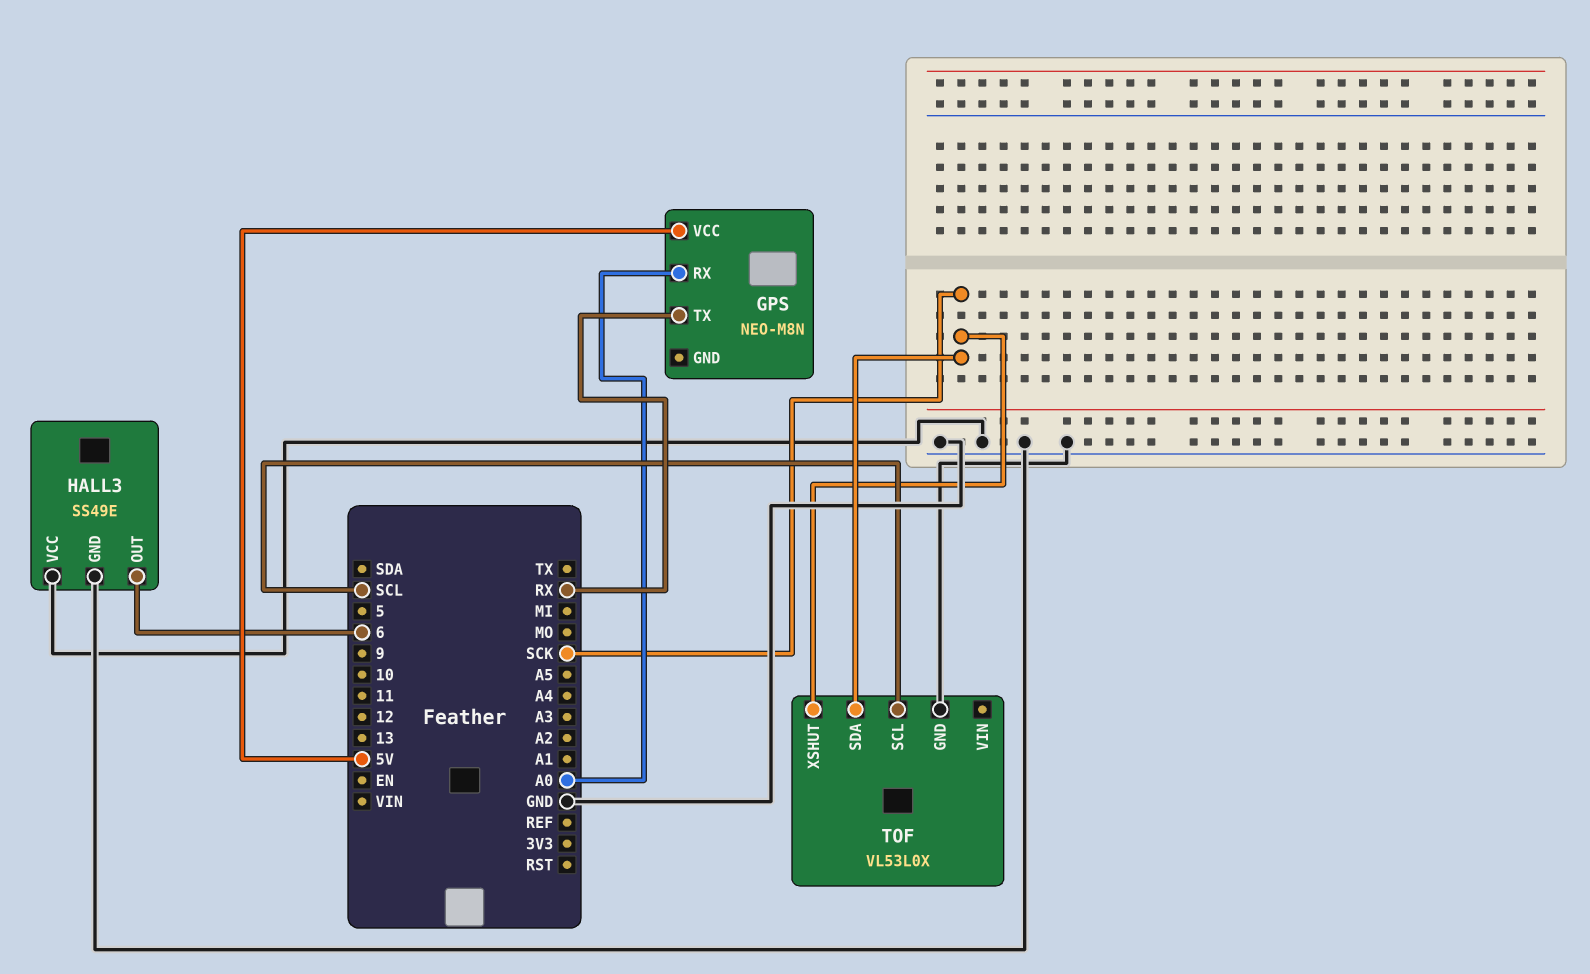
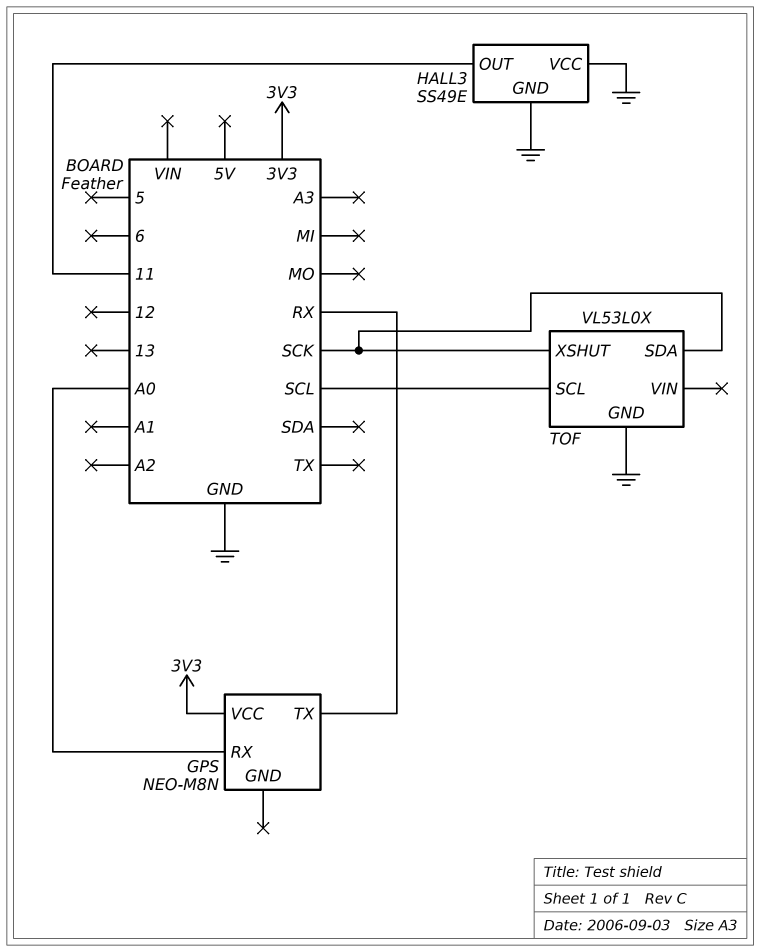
GPS pin VCC: 5V -> 3V3
HALL3 pin OUT: 6 -> 11

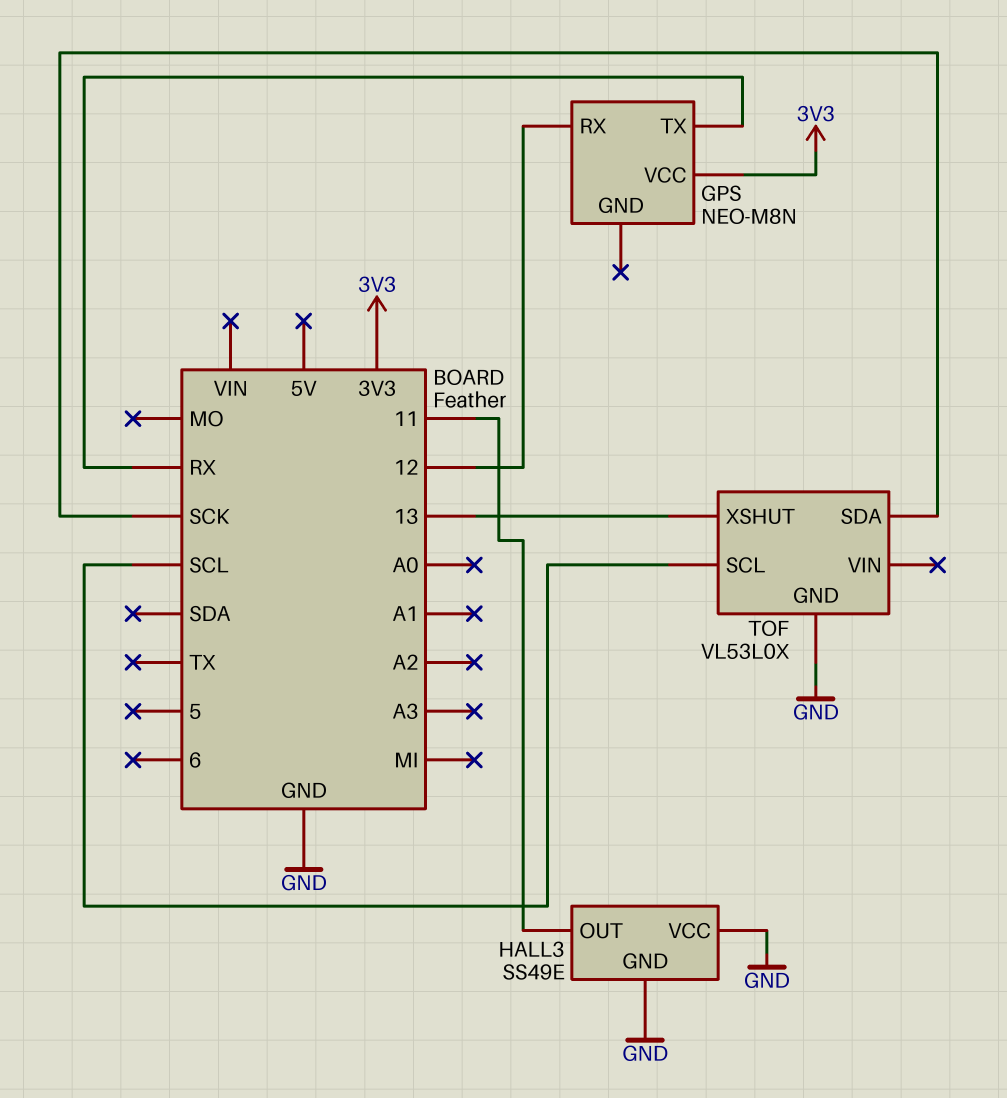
GPS pin RX: A0 -> 12
TOF pin XSHUT: SCK -> 13

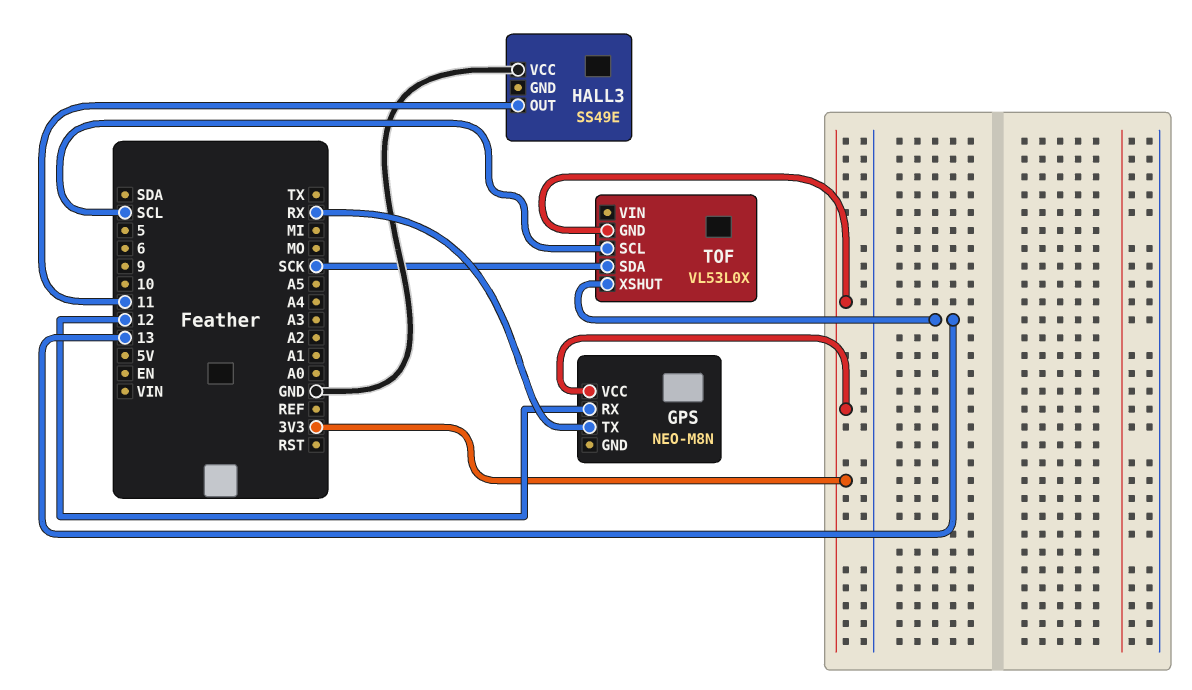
HALL3 pin GND: GND -> none
TOF pin GND: GND -> 3V3

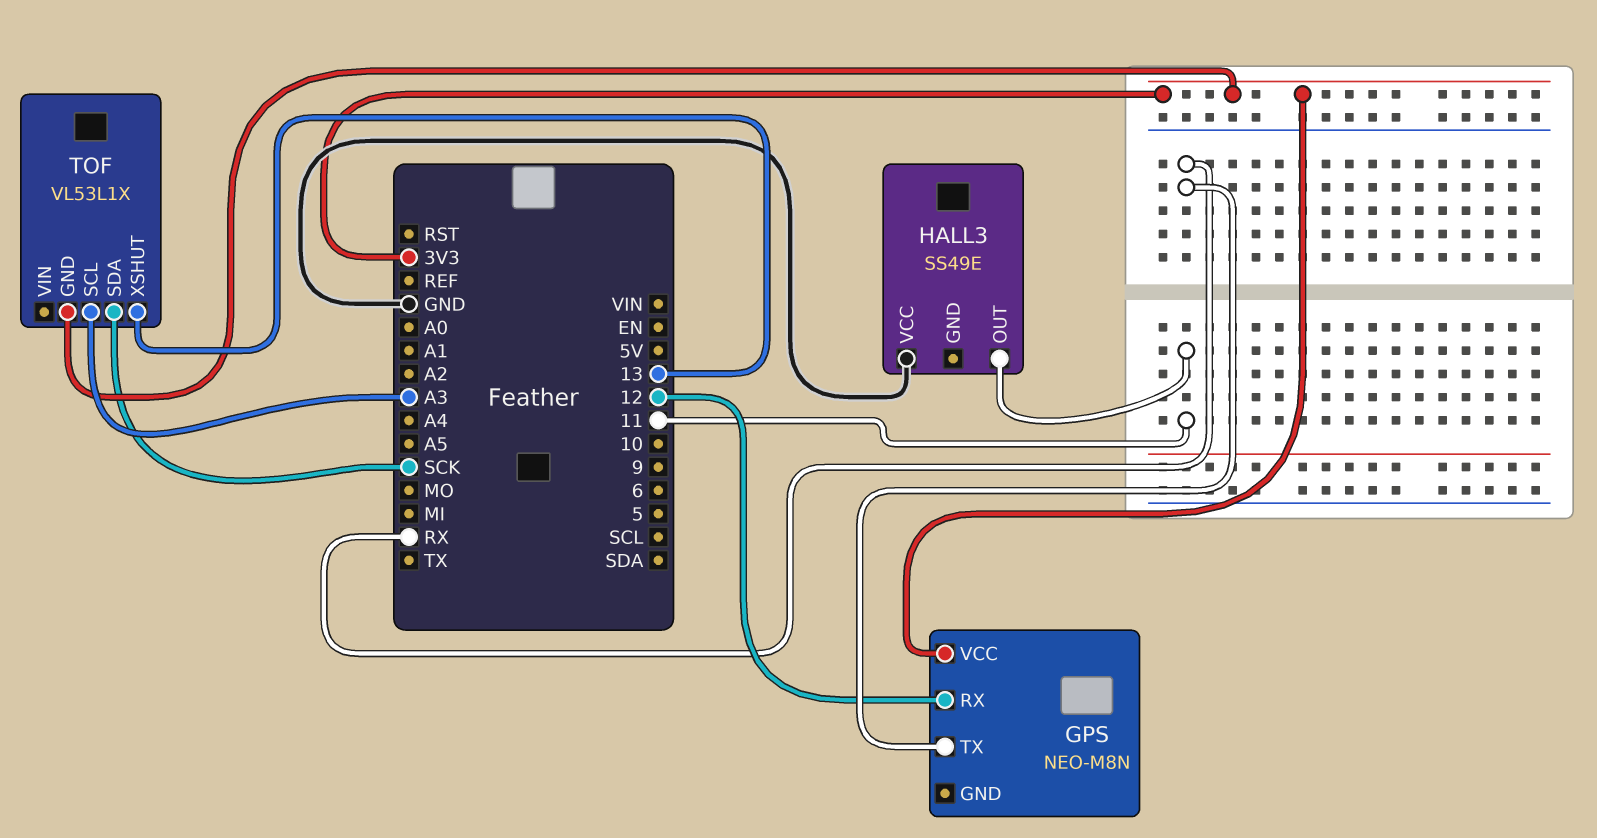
TOF: VL53L0X -> VL53L1X
TOF pin SCL: SCL -> A3

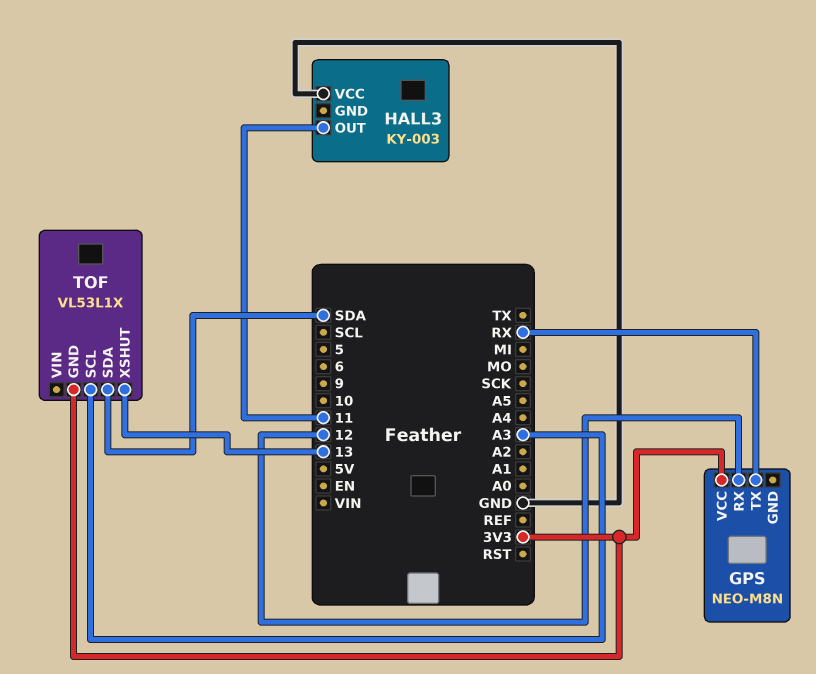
HALL3: SS49E -> KY-003
TOF pin SDA: SCK -> SDA

